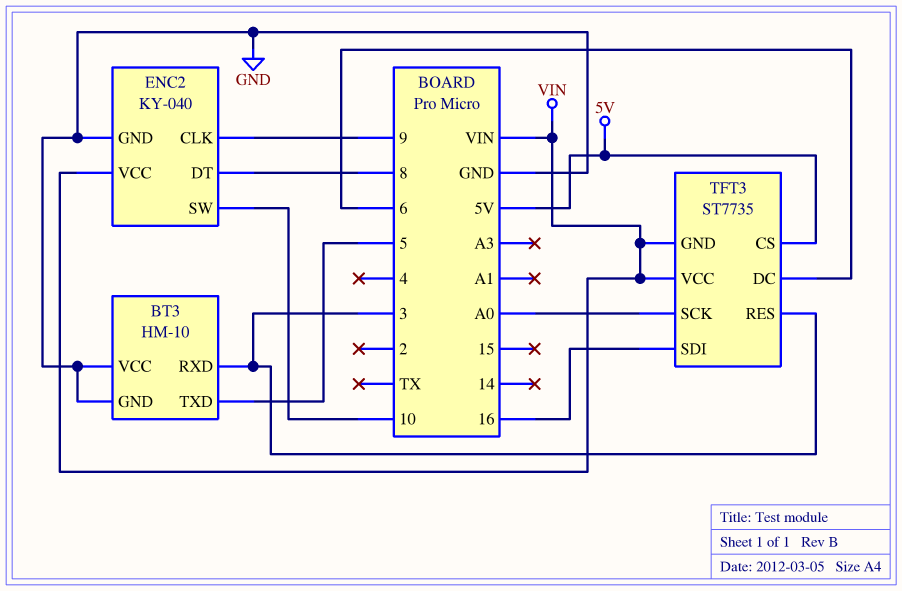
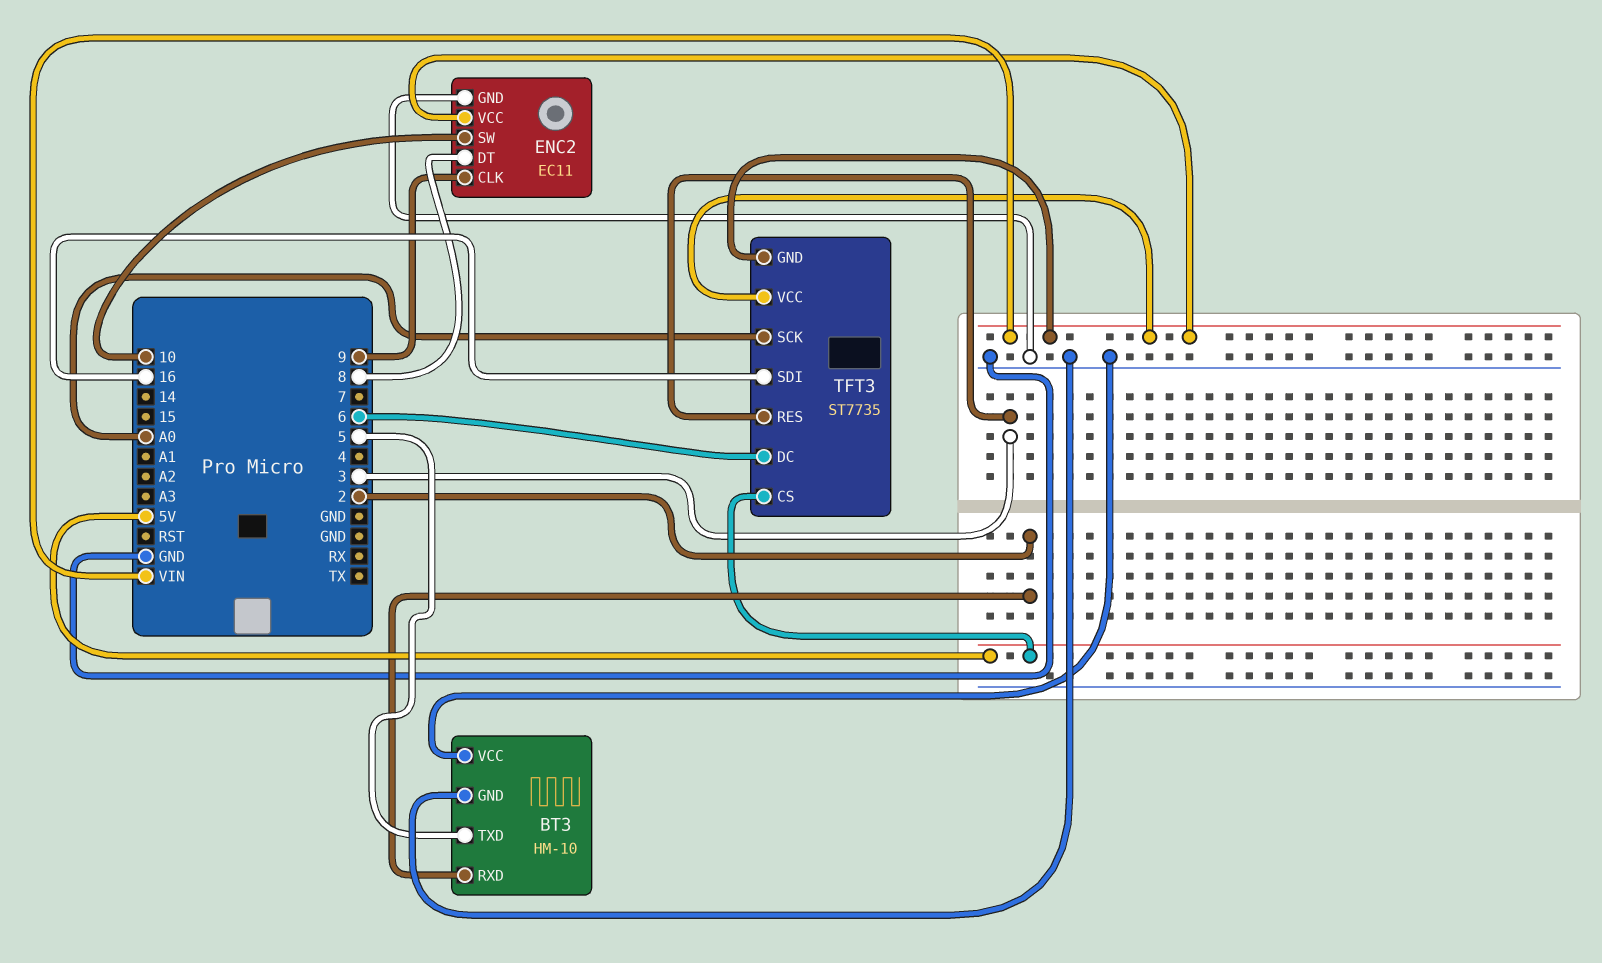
BT3 pin RXD: 3 -> 2
ENC2: KY-040 -> EC11

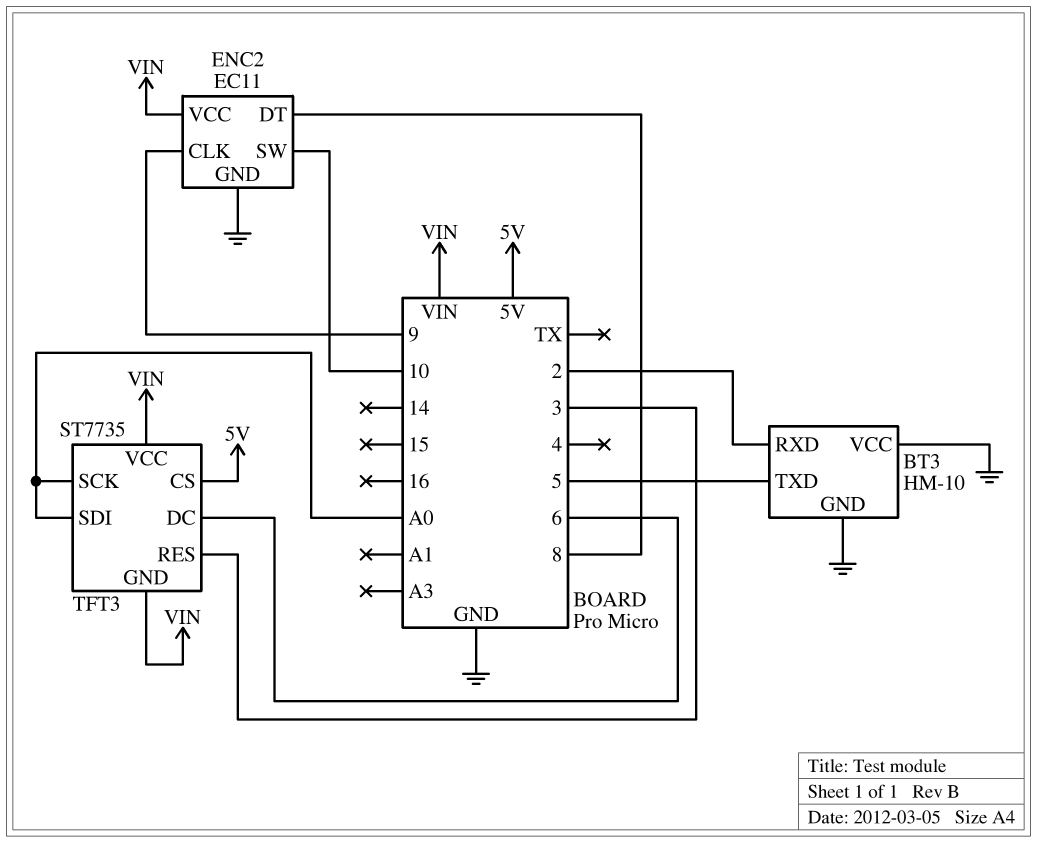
TFT3 pin SDI: 16 -> A0

